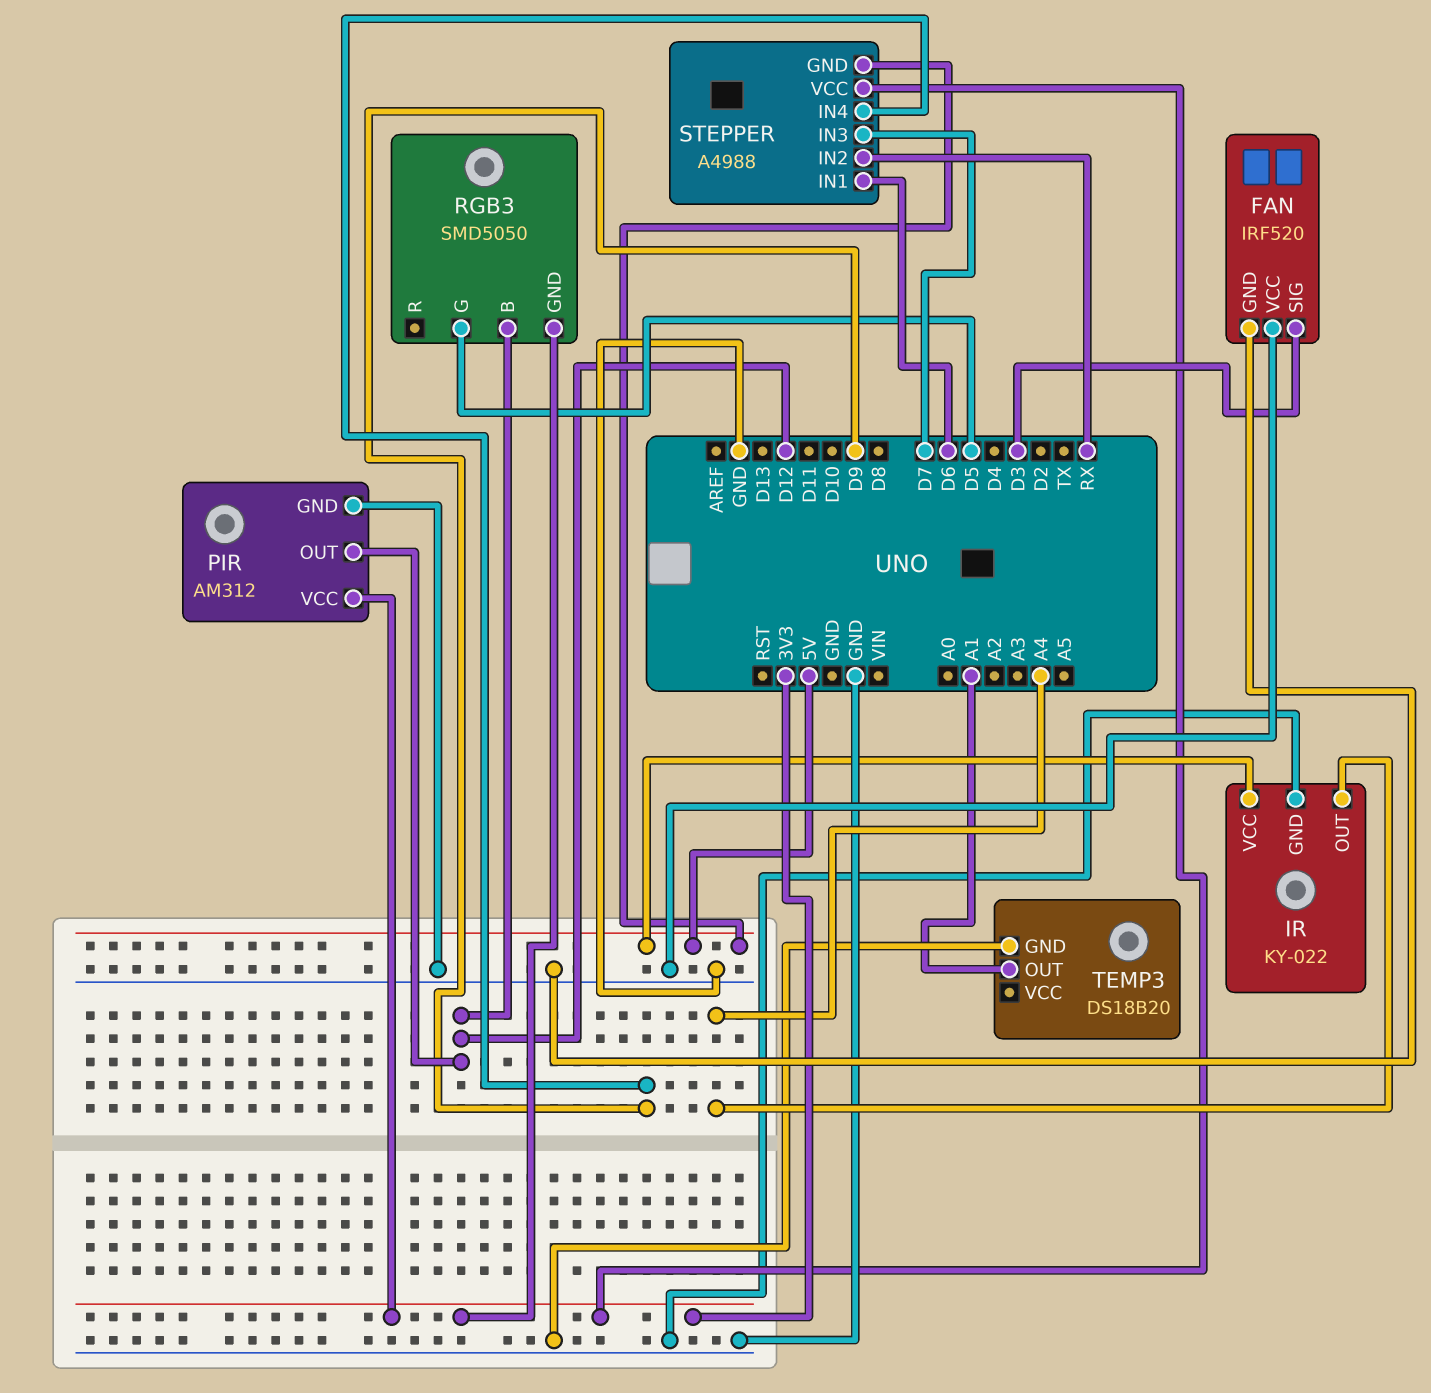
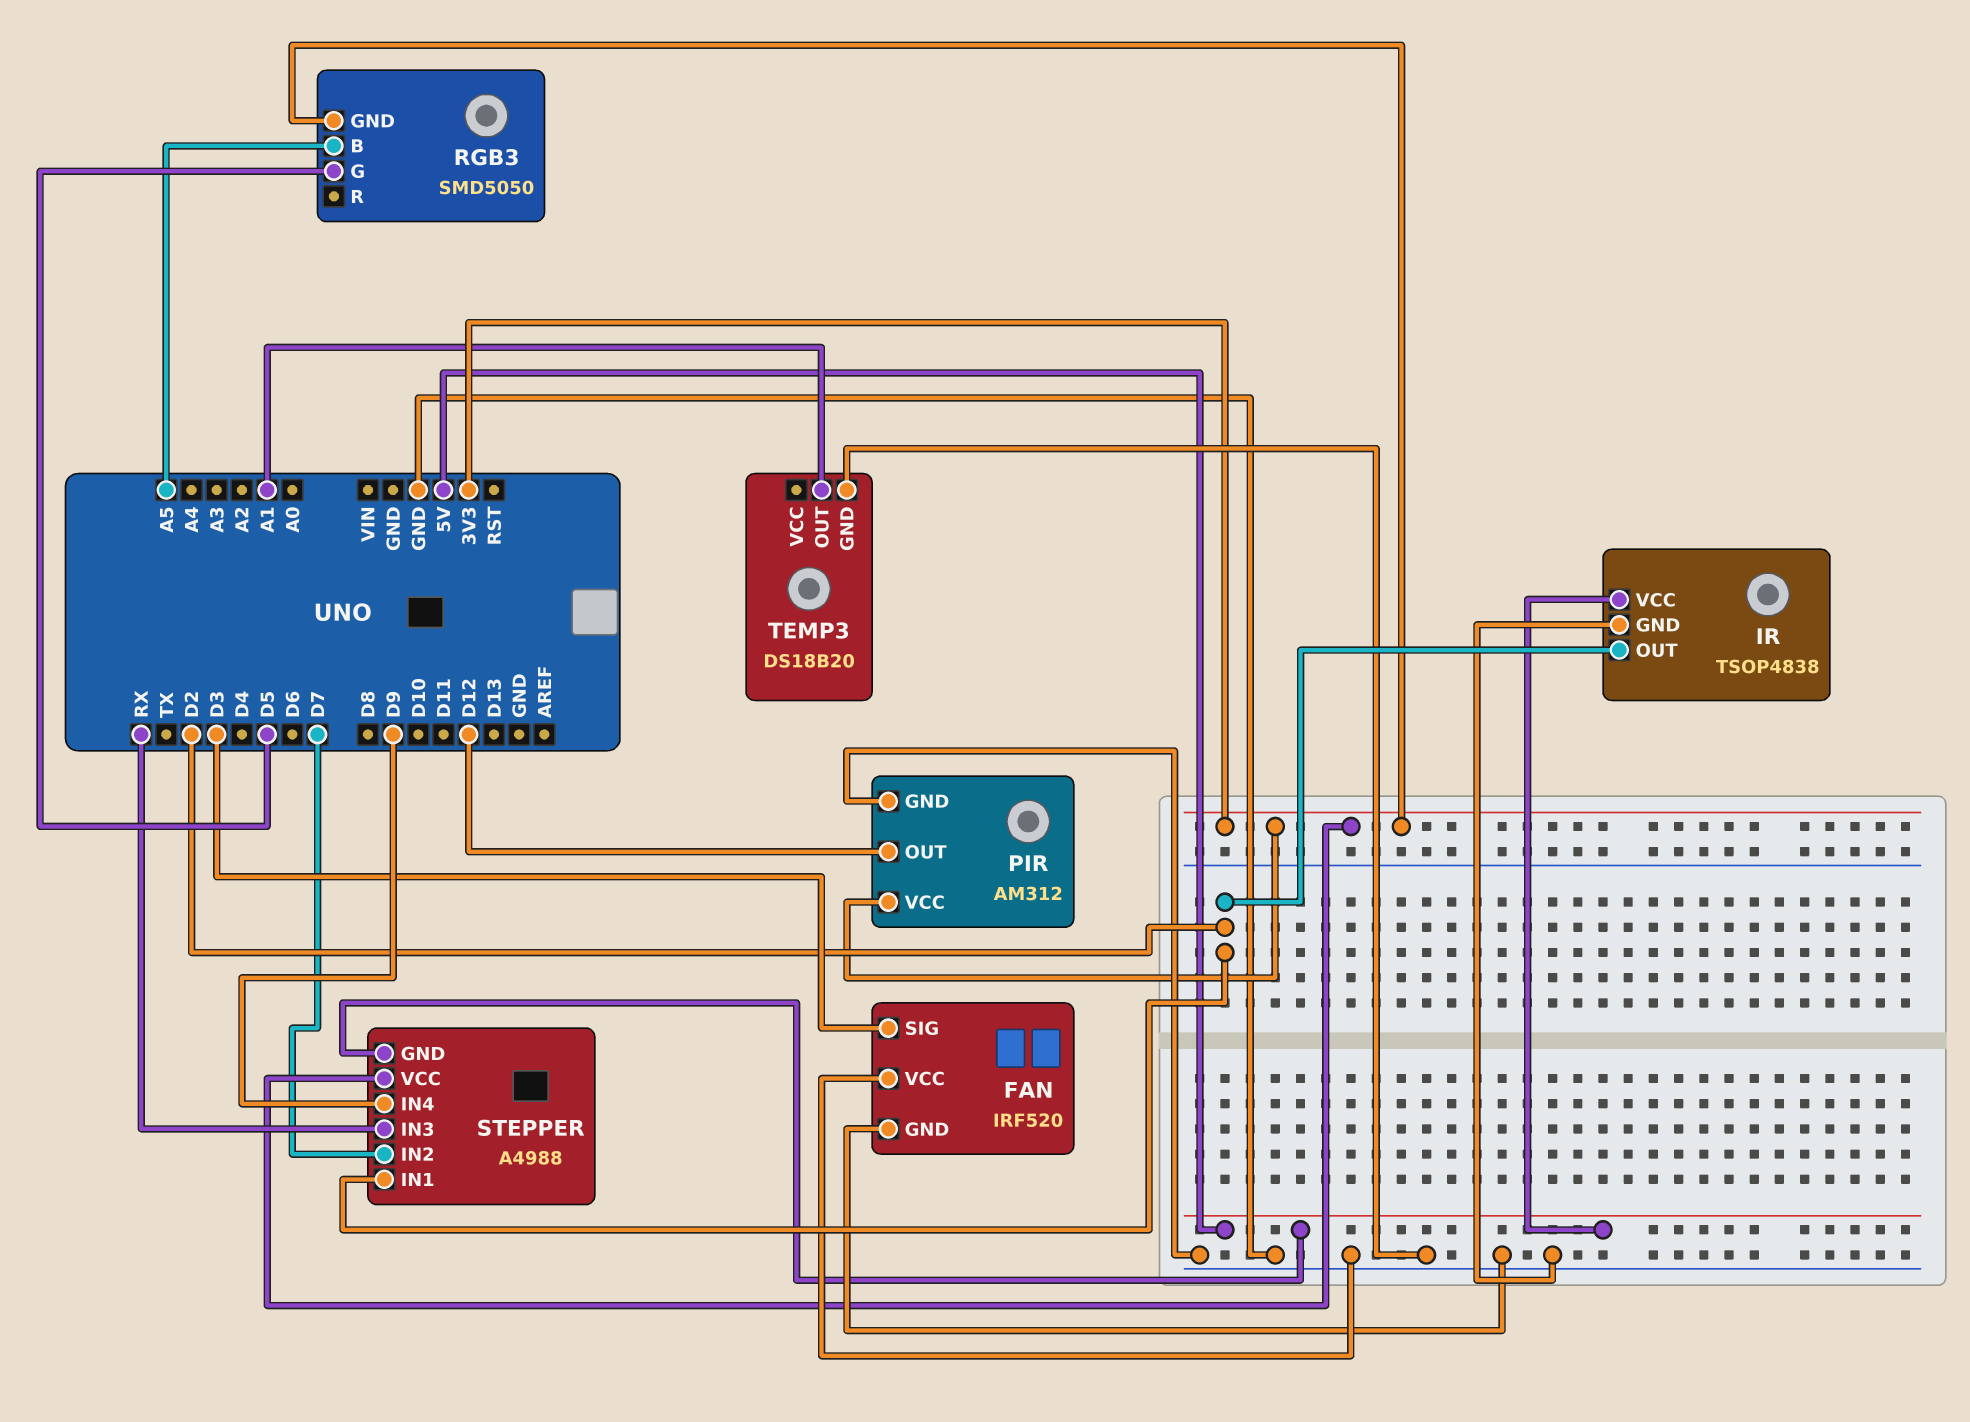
IR: KY-022 -> TSOP4838
IR pin OUT: A4 -> D2
RGB3 pin B: D12 -> A5
STEPPER pin IN1: D6 -> D2
STEPPER pin IN2: RX -> D7
STEPPER pin IN3: D7 -> RX

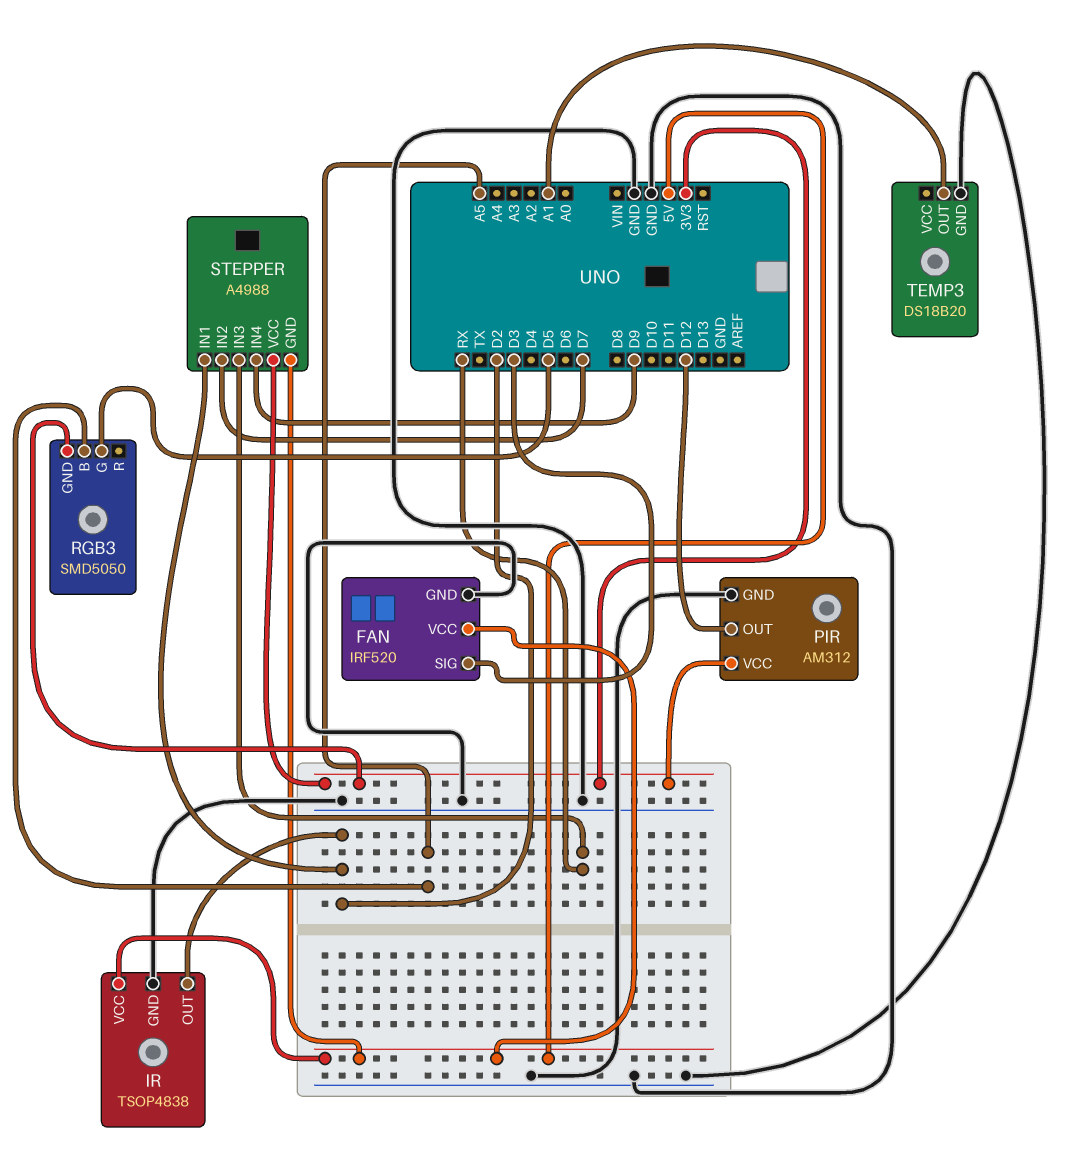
FAN pin VCC: GND -> 5V

